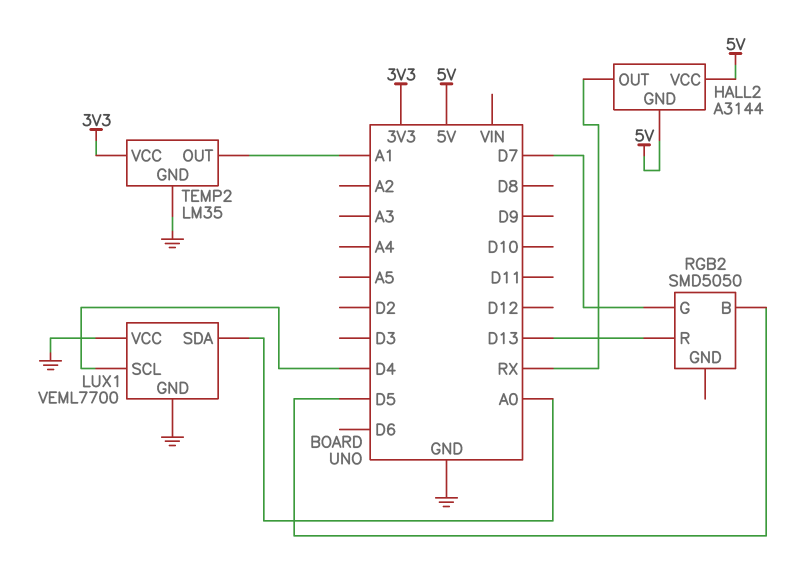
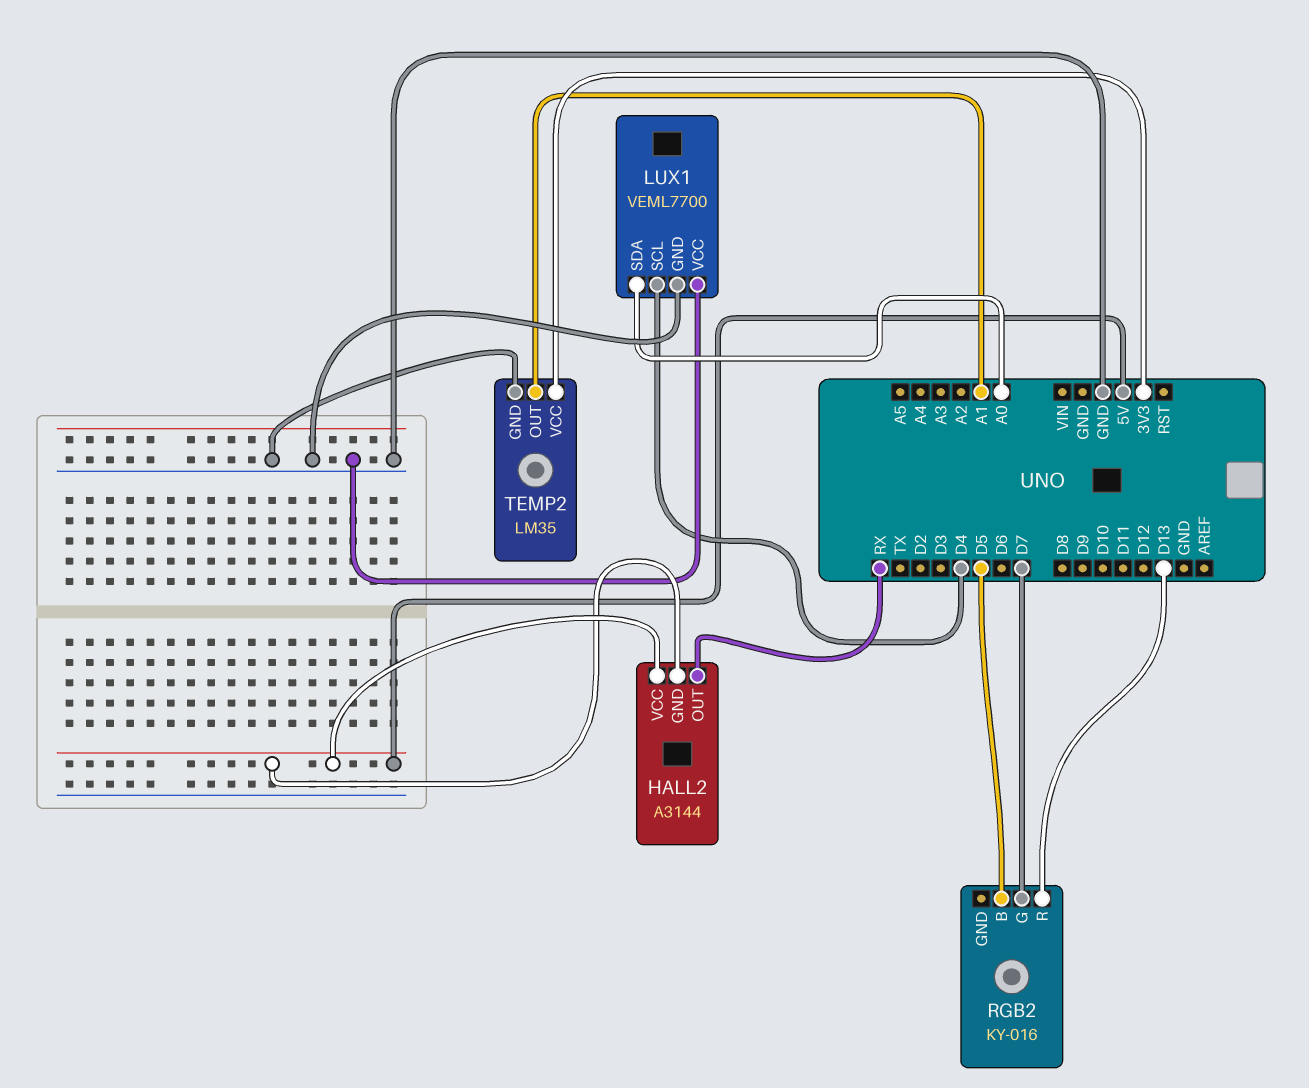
RGB2: SMD5050 -> KY-016

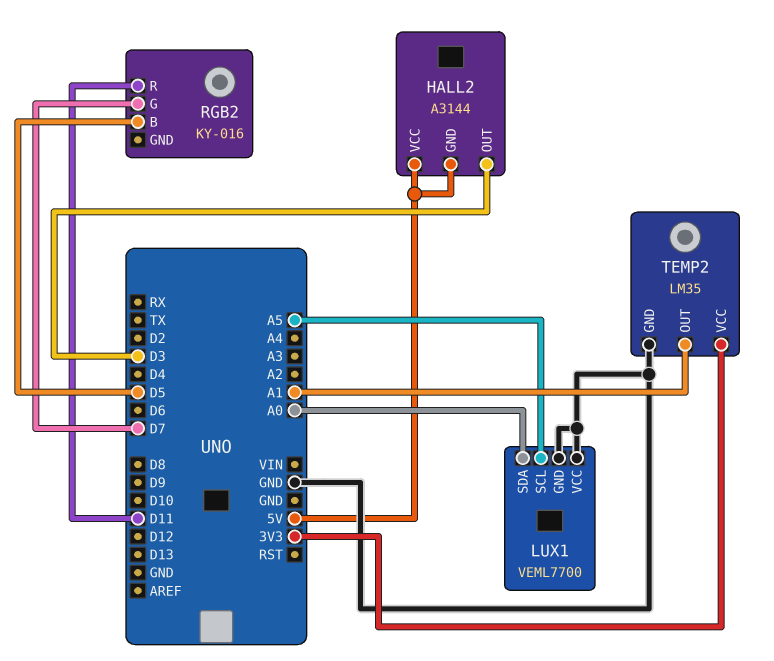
HALL2 pin OUT: RX -> D3
LUX1 pin SCL: D4 -> A5
RGB2 pin R: D13 -> D11

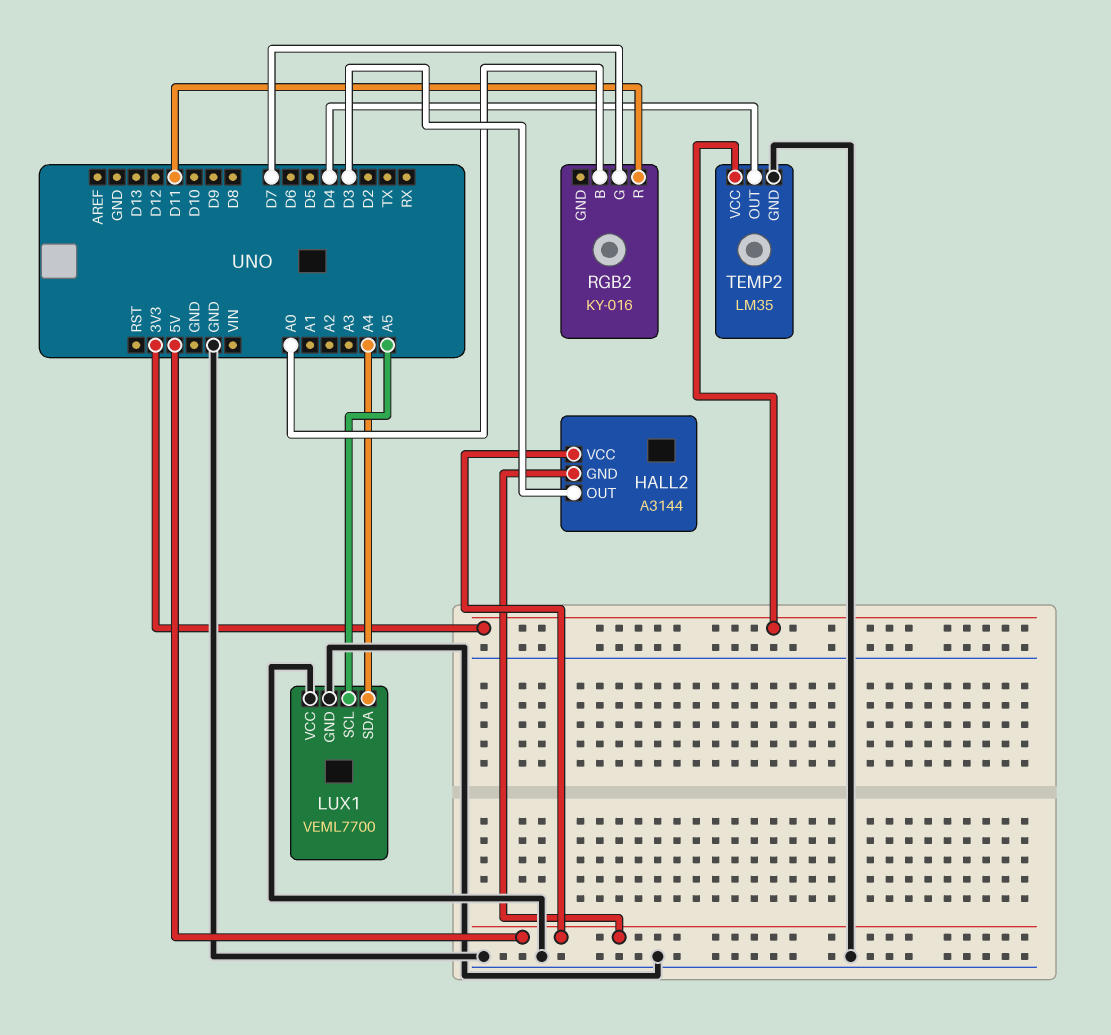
LUX1 pin SDA: A0 -> A4
RGB2 pin B: D5 -> A0
TEMP2 pin OUT: A1 -> D4

